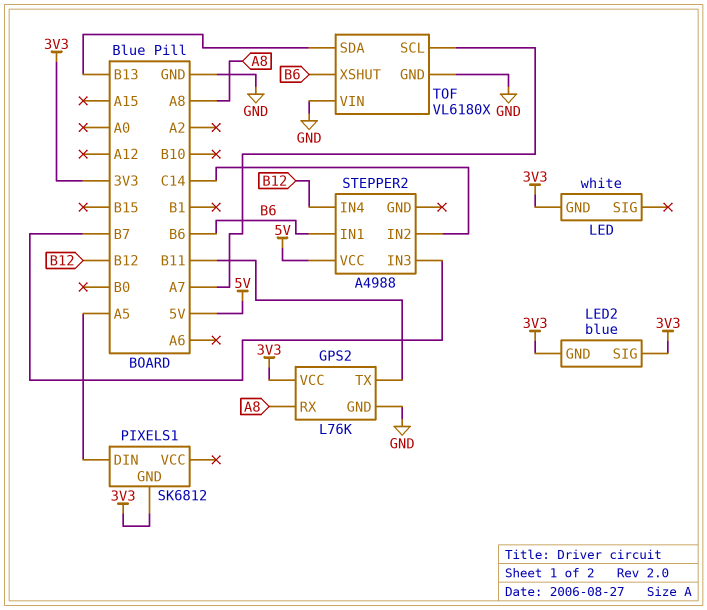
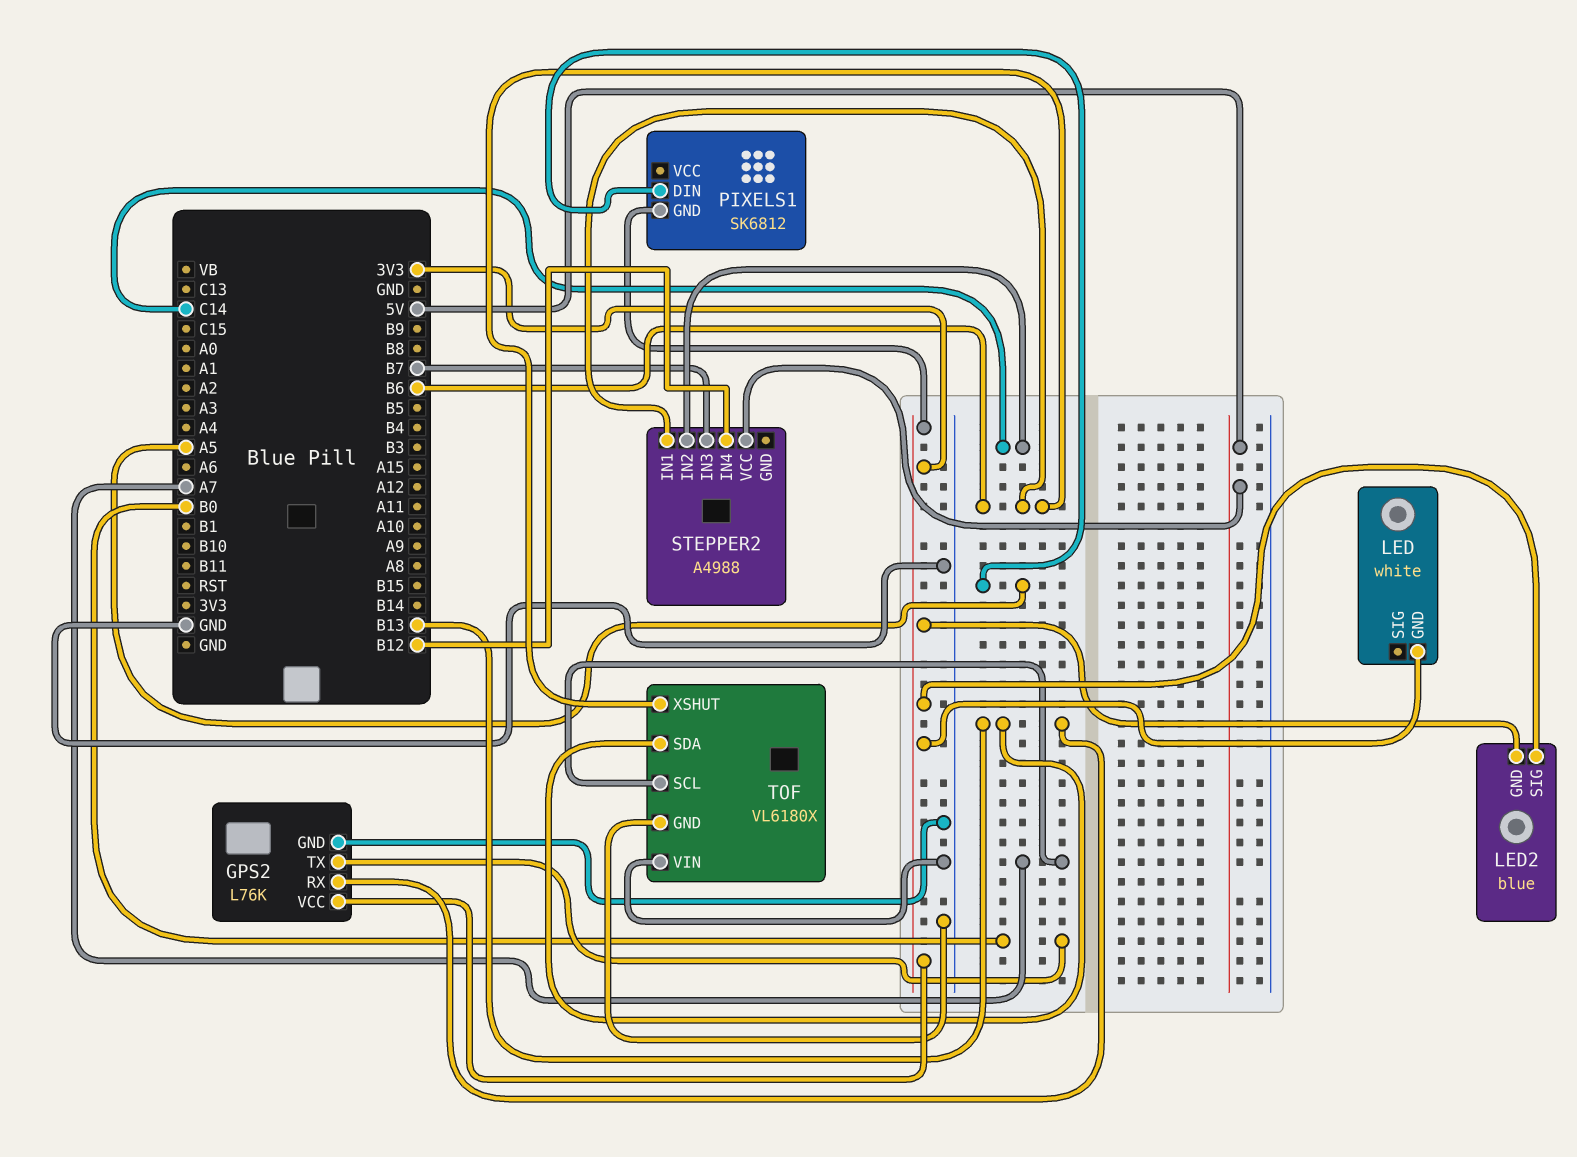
GPS2 pin RX: A8 -> B13
GPS2 pin TX: B11 -> B0

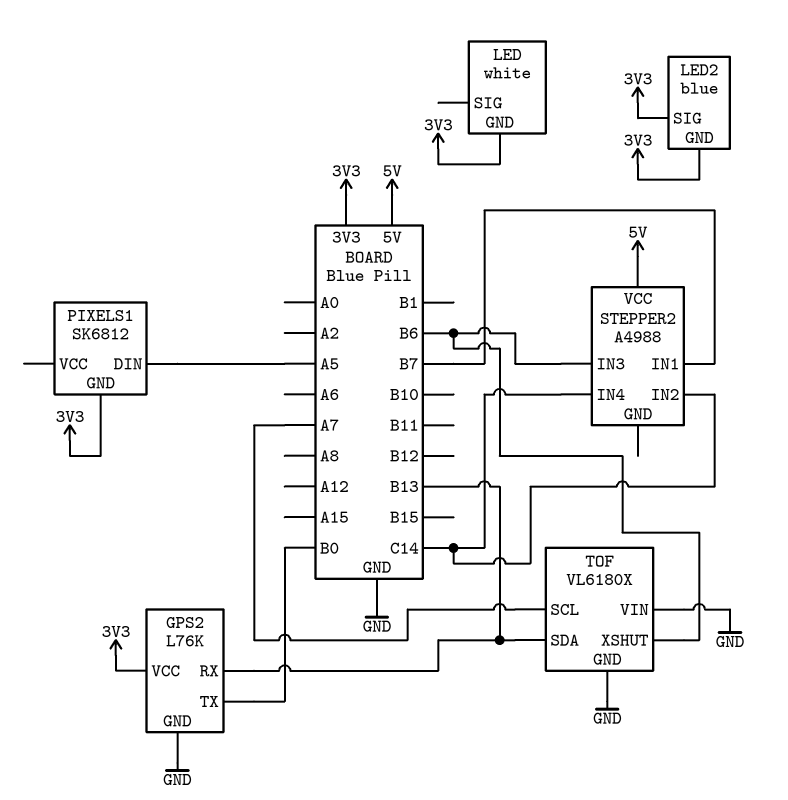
STEPPER2 pin IN1: B6 -> B7
STEPPER2 pin IN3: B7 -> B6
STEPPER2 pin IN4: B12 -> C14

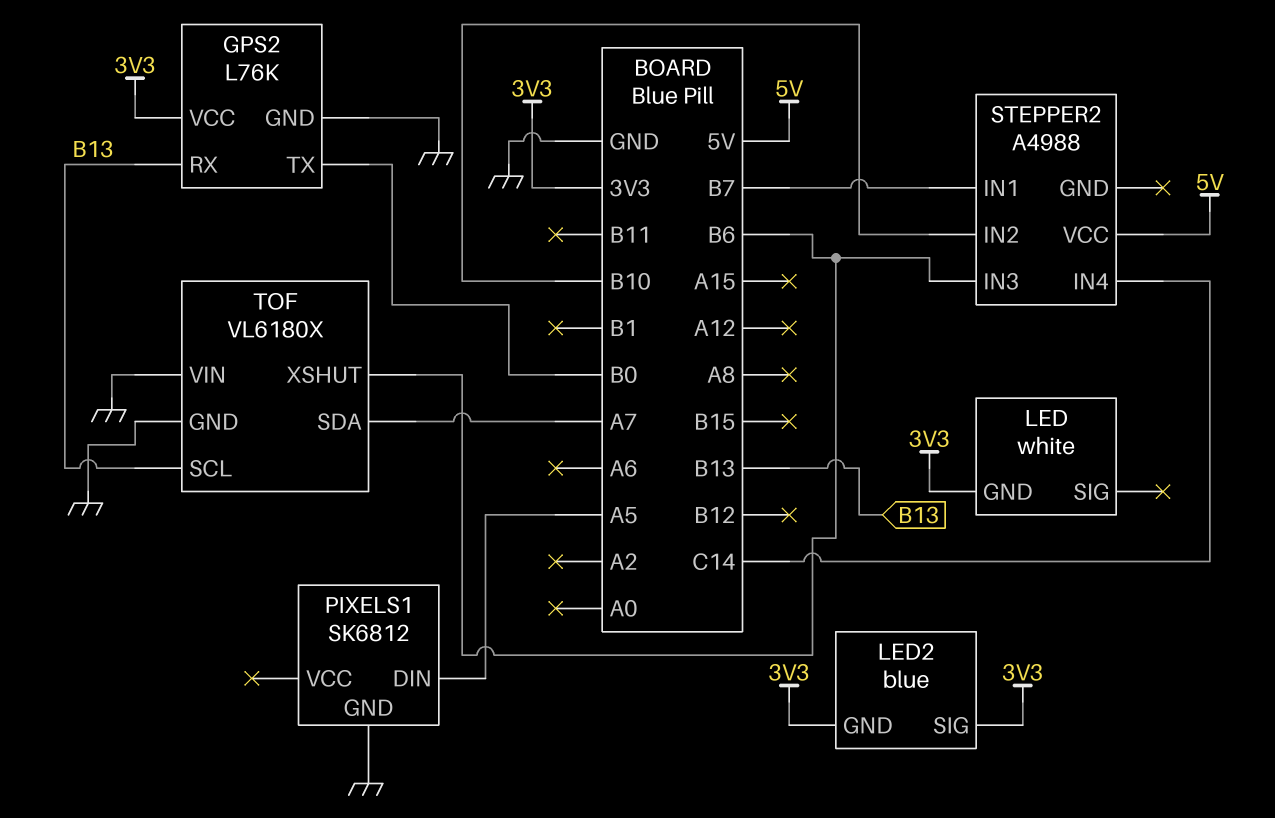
PIXELS1 pin GND: 3V3 -> GND
STEPPER2 pin IN2: C14 -> B10
TOF pin SCL: A7 -> B13
TOF pin SDA: B13 -> A7

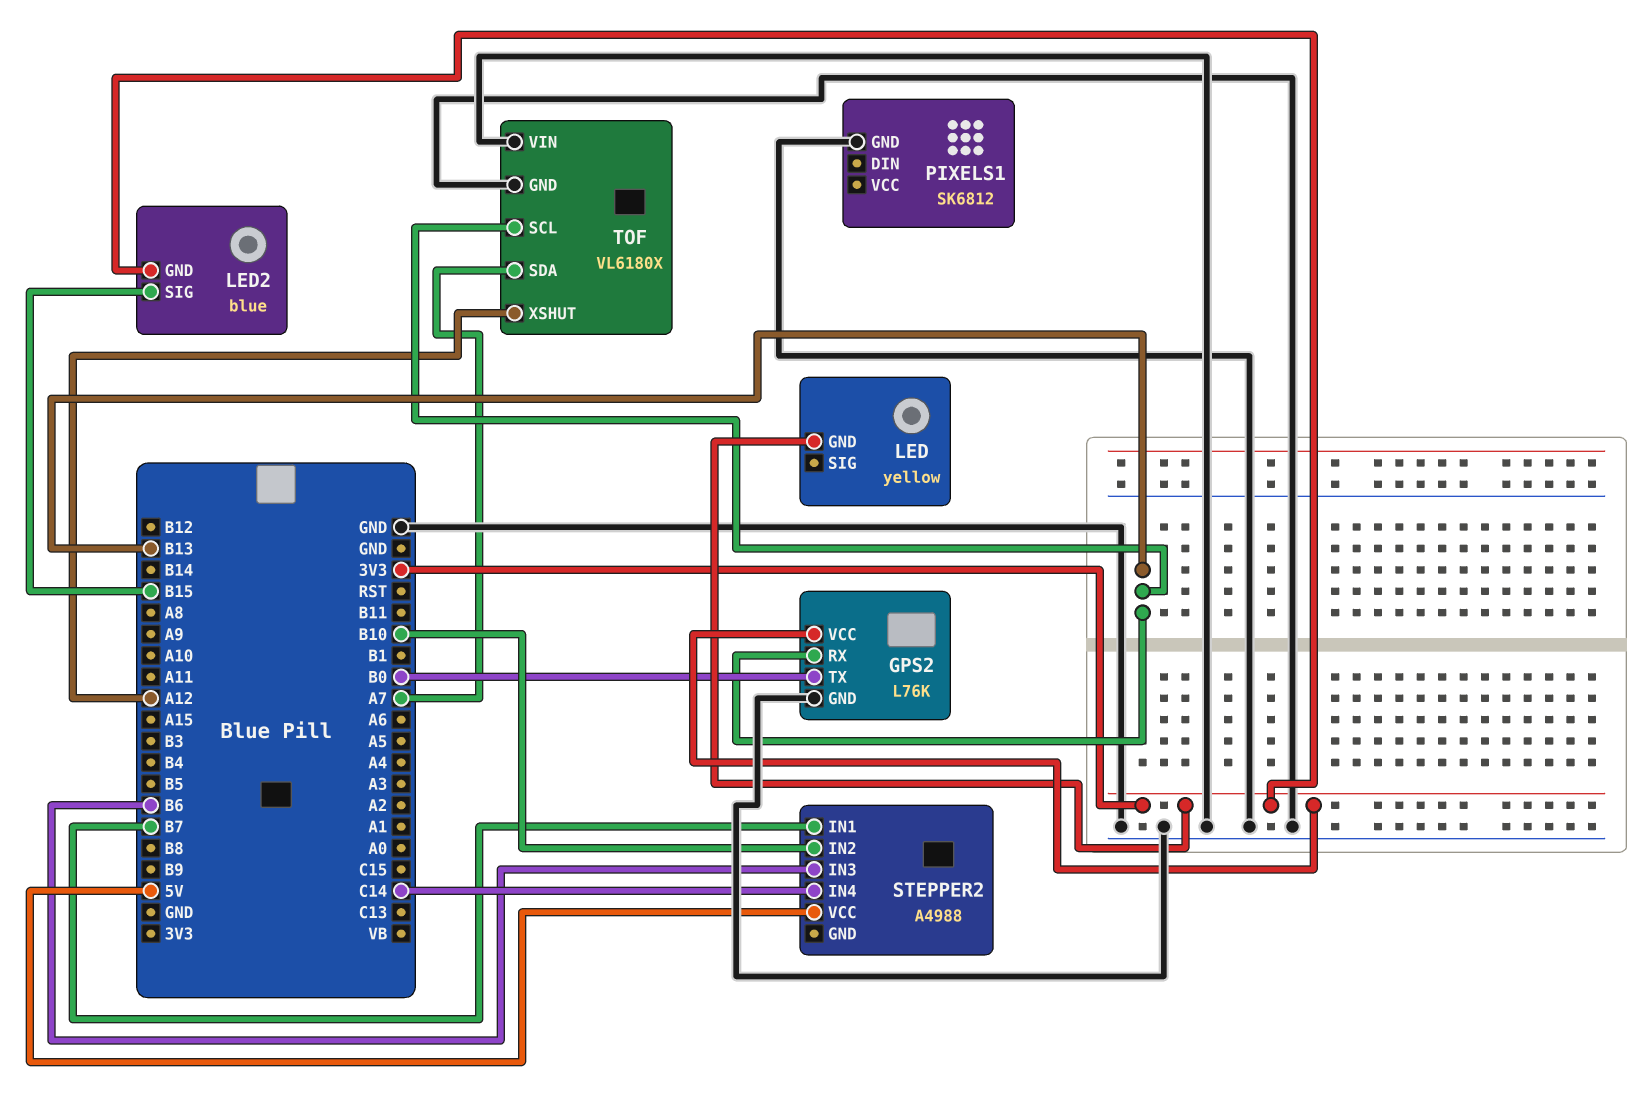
LED: white -> yellow
LED2 pin SIG: 3V3 -> B15
PIXELS1 pin DIN: A5 -> none
TOF pin XSHUT: B6 -> A12

